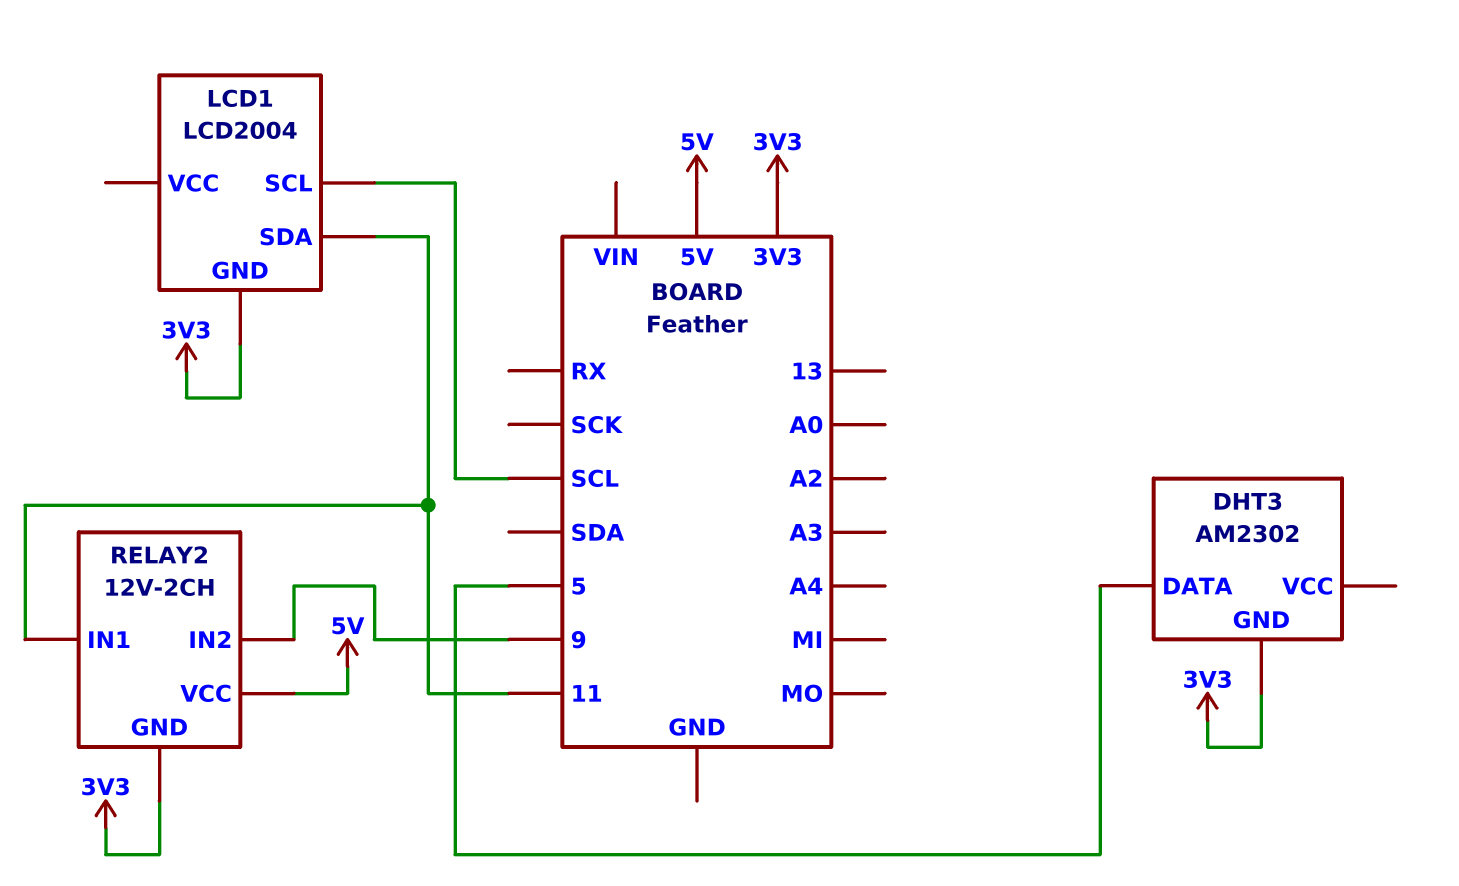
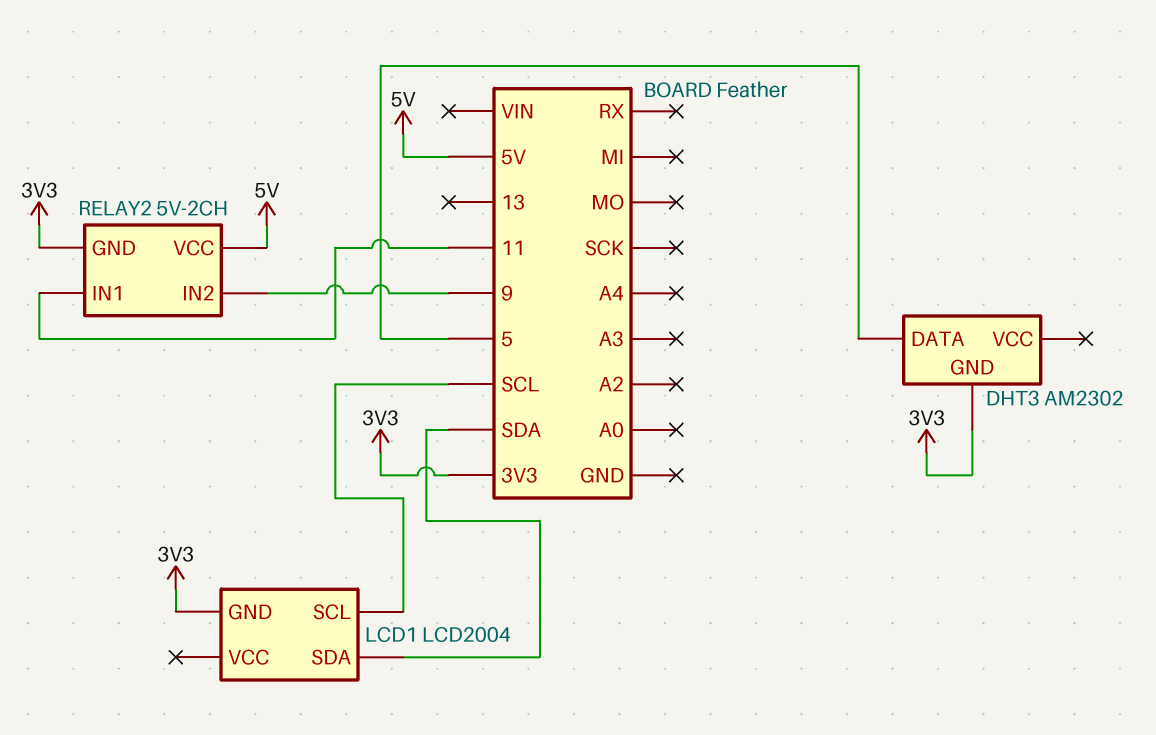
LCD1 pin SDA: 11 -> SDA
RELAY2: 12V-2CH -> 5V-2CH

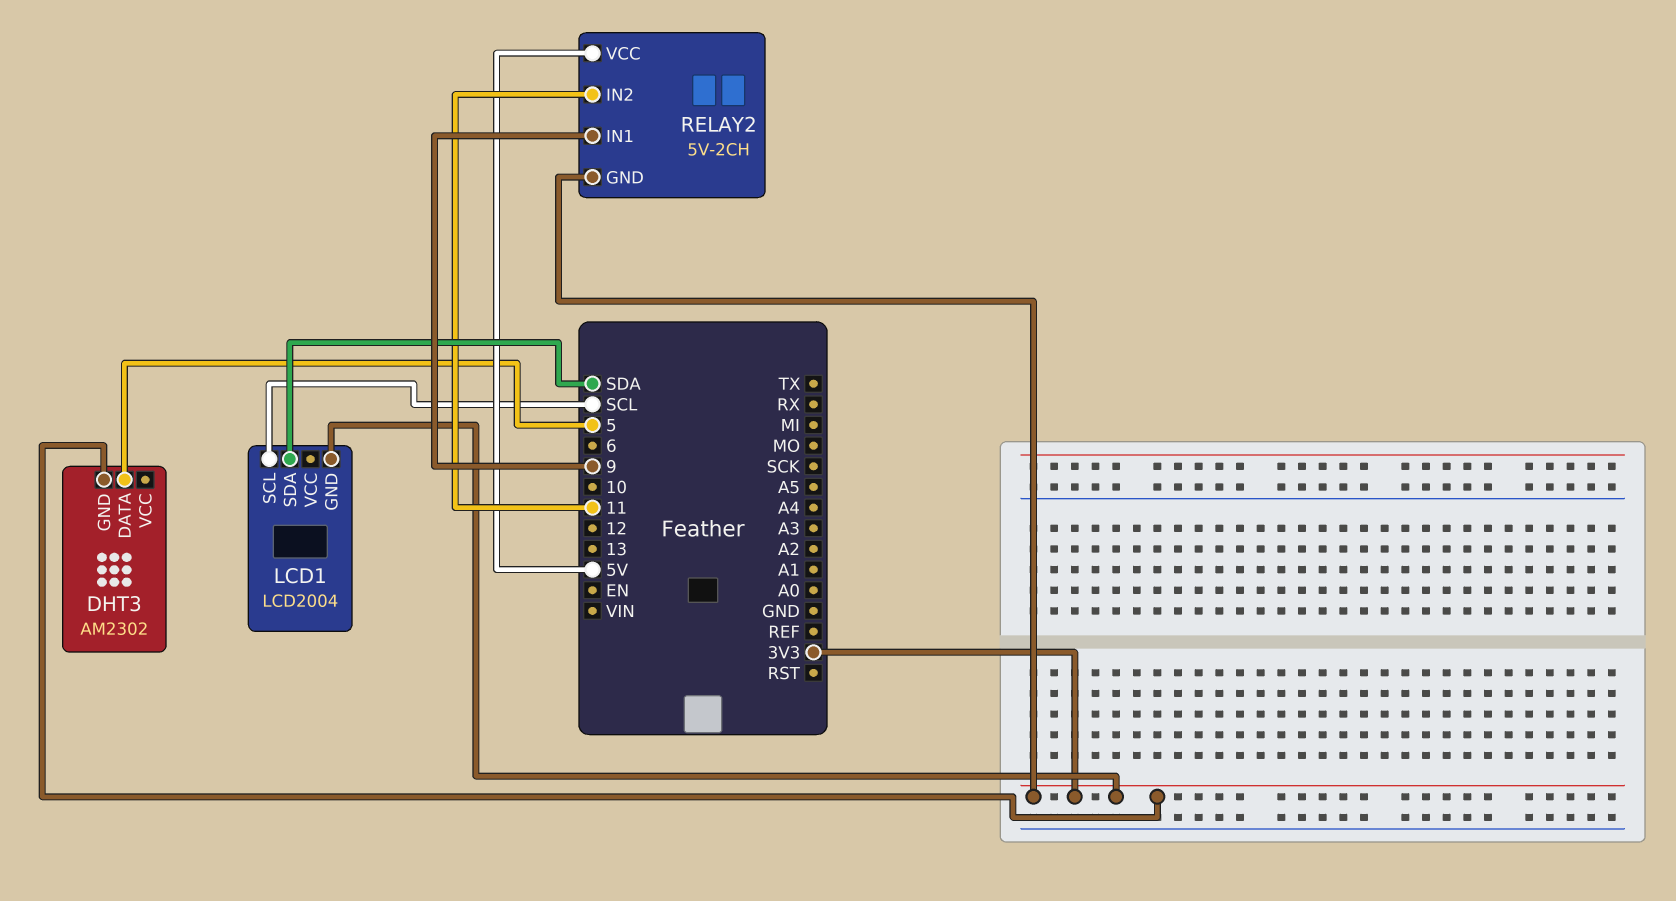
RELAY2 pin IN1: 11 -> 9
RELAY2 pin IN2: 9 -> 11

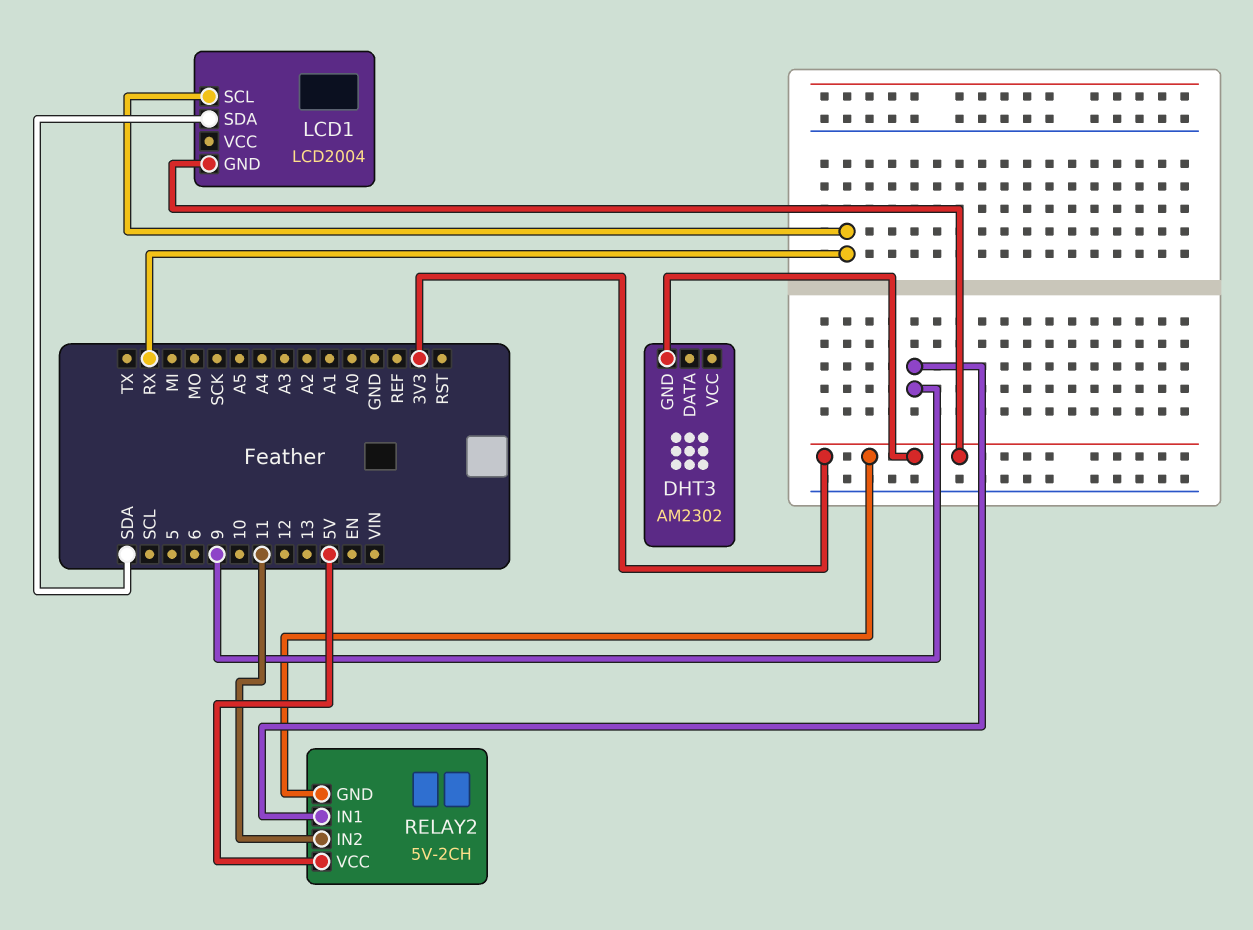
DHT3 pin DATA: 5 -> none
LCD1 pin SCL: SCL -> RX

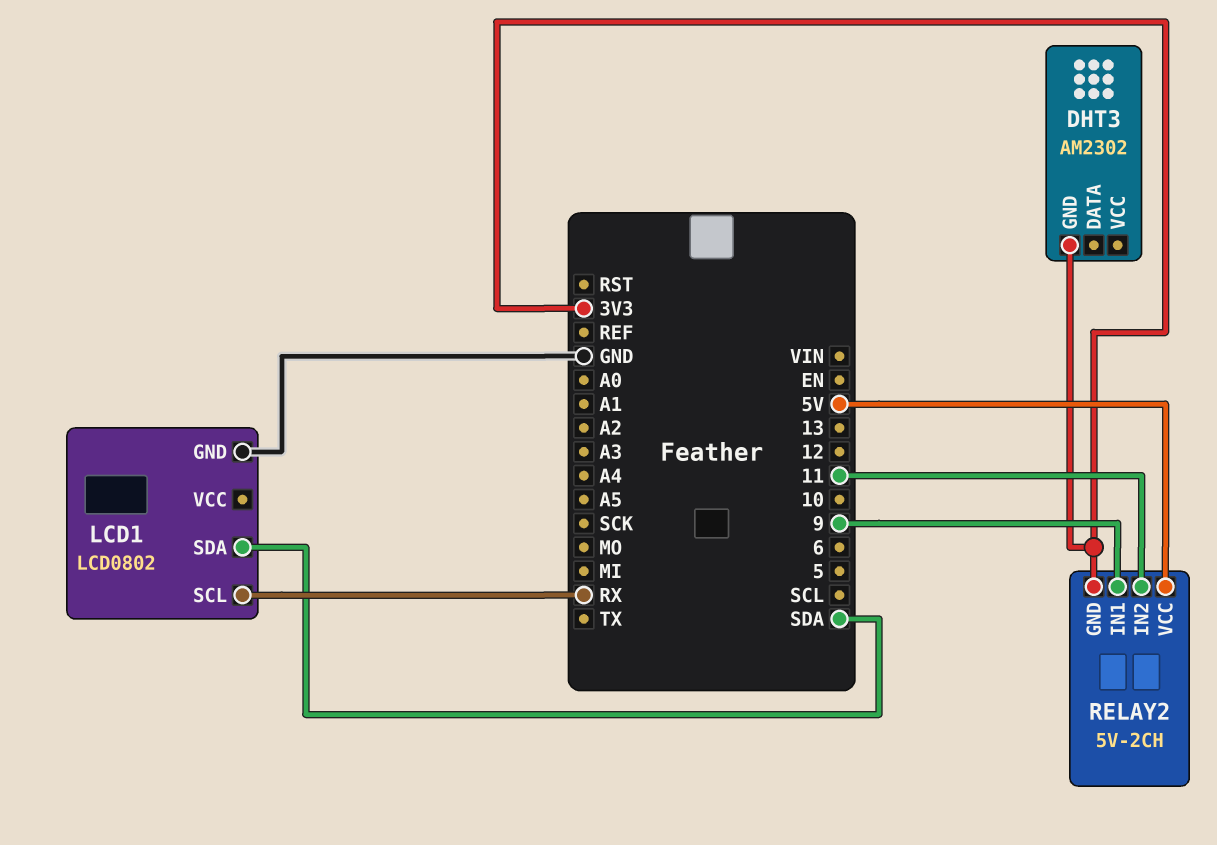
LCD1: LCD2004 -> LCD0802
LCD1 pin GND: 3V3 -> GND

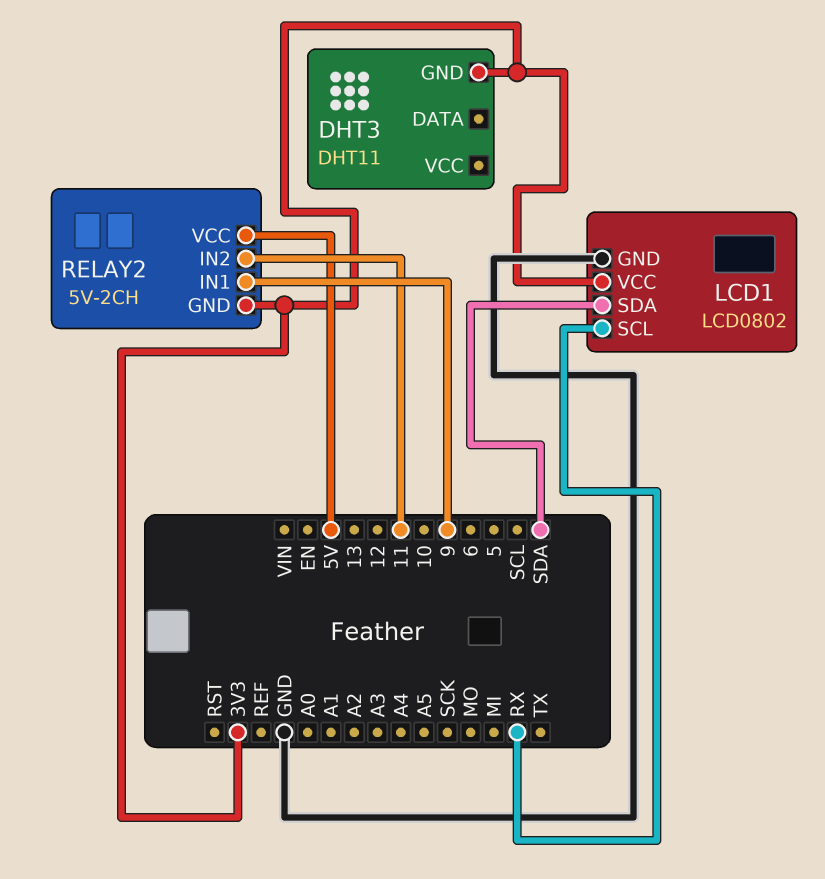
DHT3: AM2302 -> DHT11
LCD1 pin VCC: none -> 3V3

